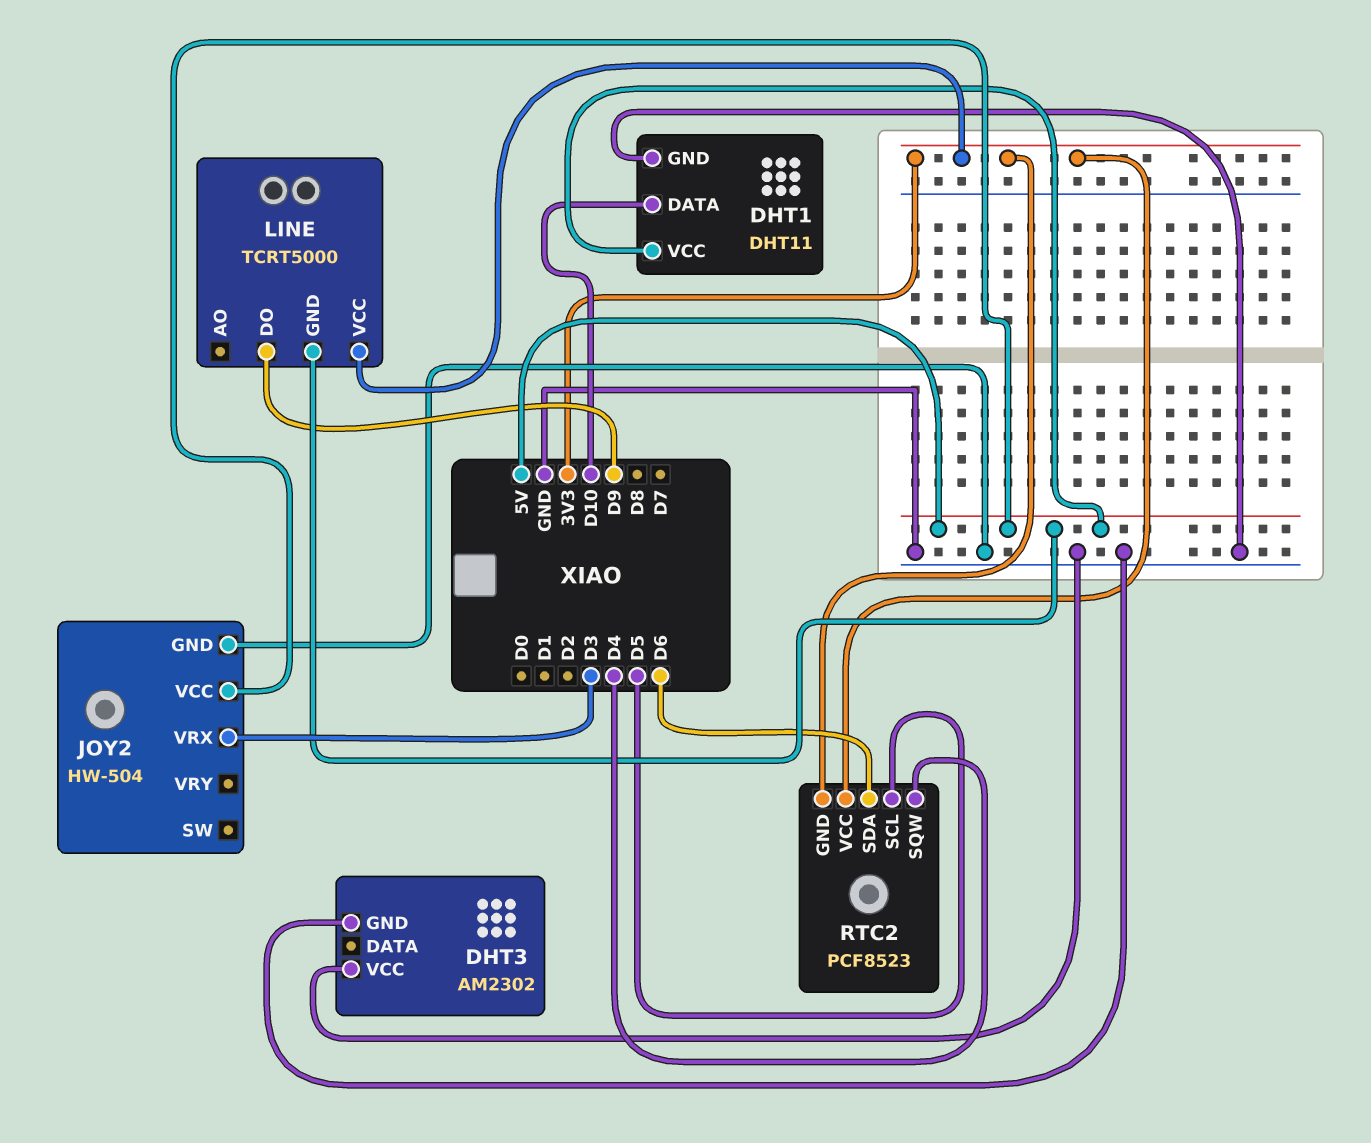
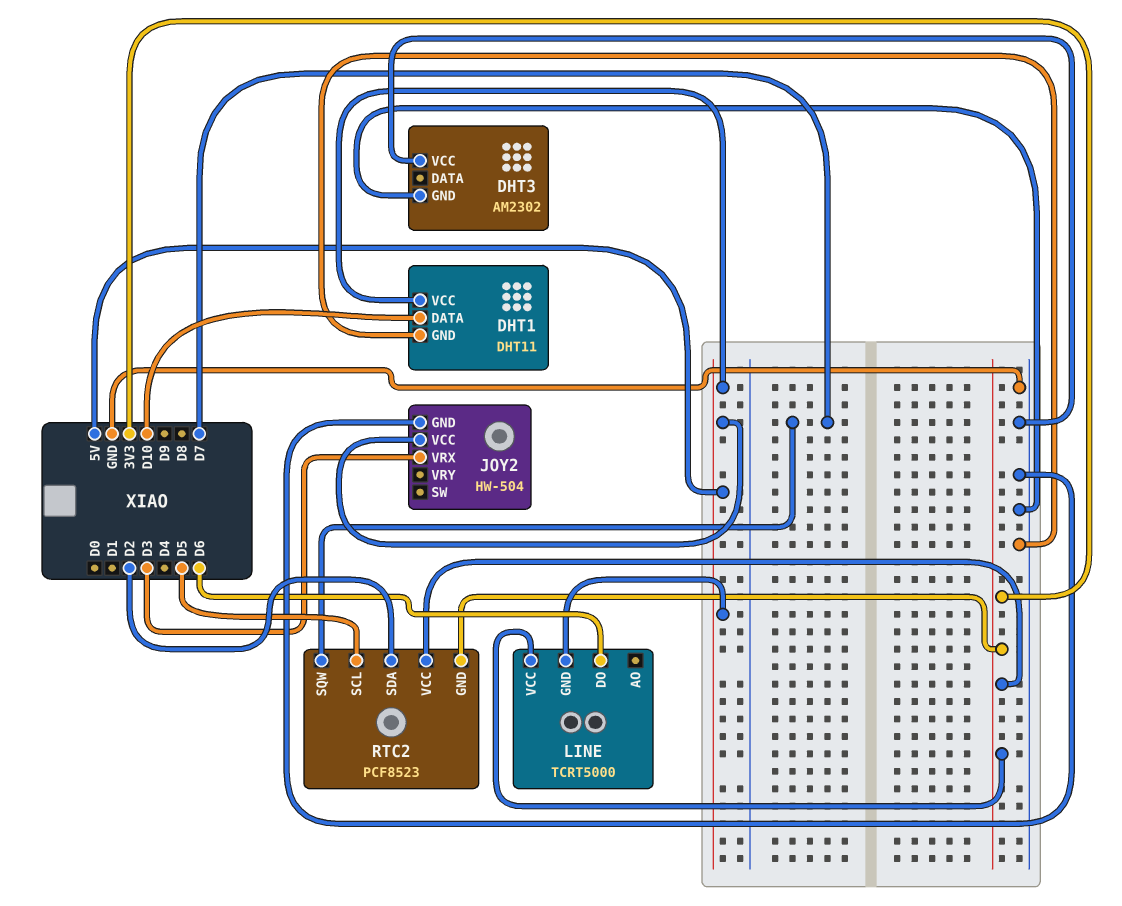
LINE pin DO: D9 -> D6
RTC2 pin SDA: D6 -> D2
RTC2 pin SQW: D4 -> D7

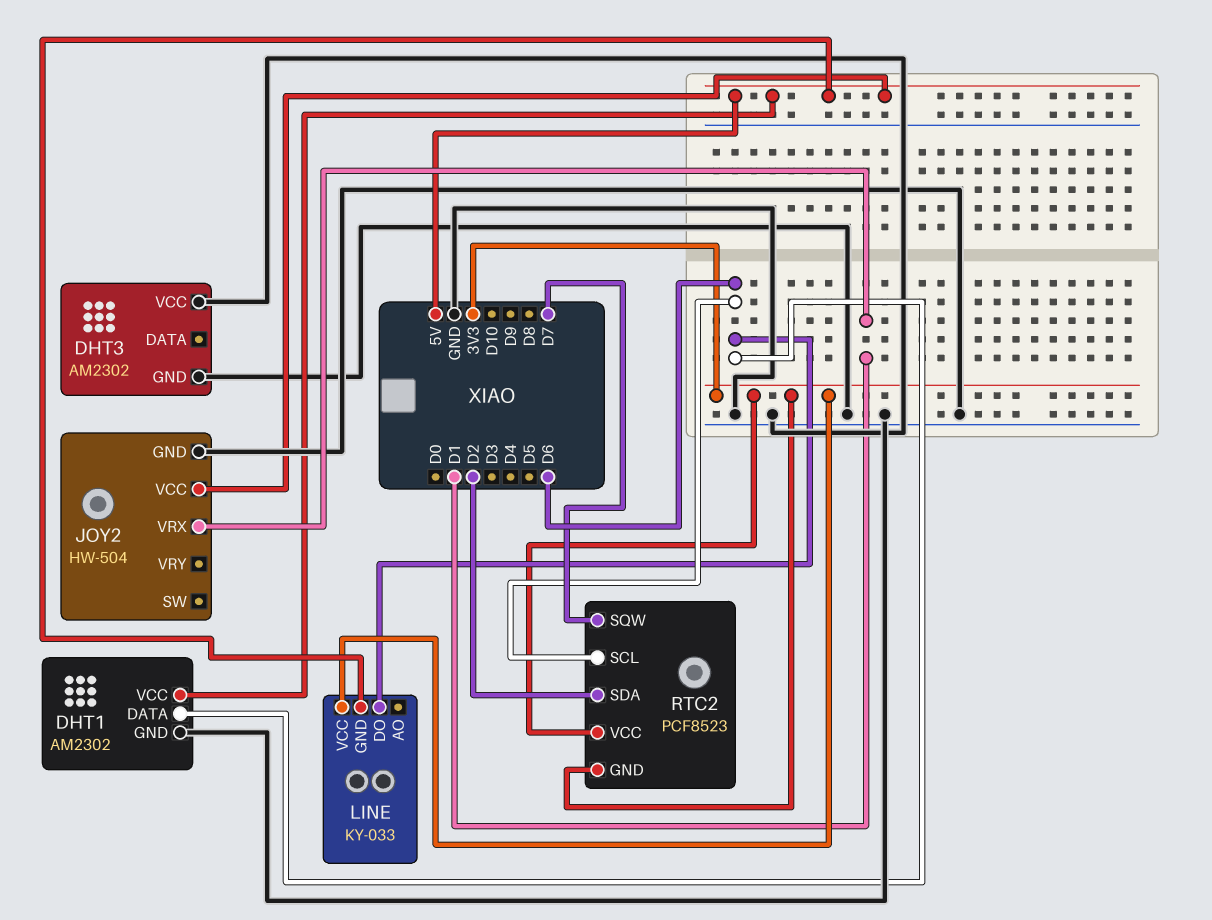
DHT1: DHT11 -> AM2302
DHT1 pin DATA: D10 -> D6
JOY2 pin VRX: D3 -> D1
LINE: TCRT5000 -> KY-033
RTC2 pin SCL: D5 -> D6

